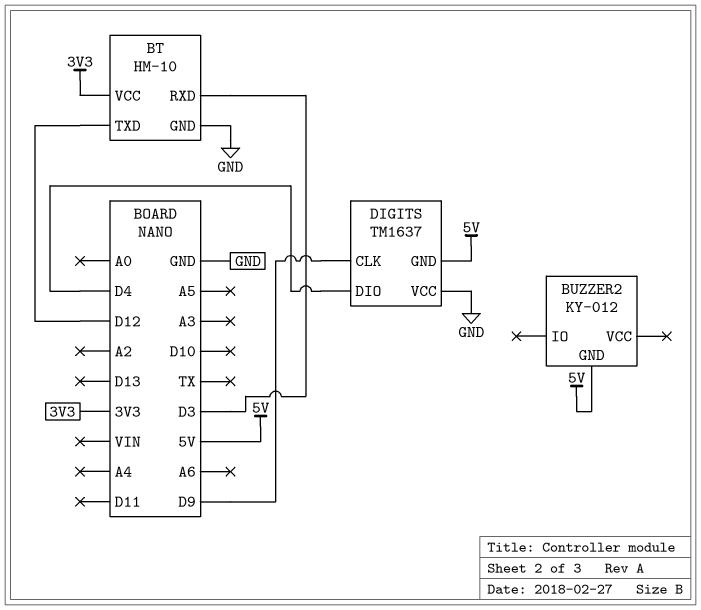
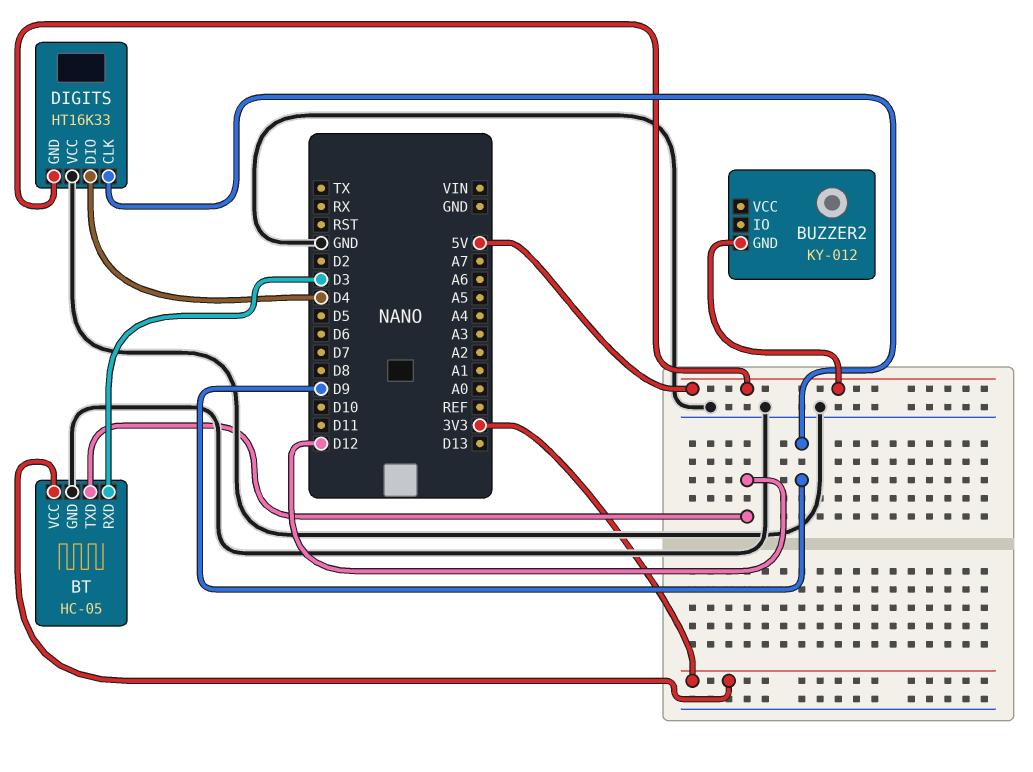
BT: HM-10 -> HC-05
DIGITS: TM1637 -> HT16K33

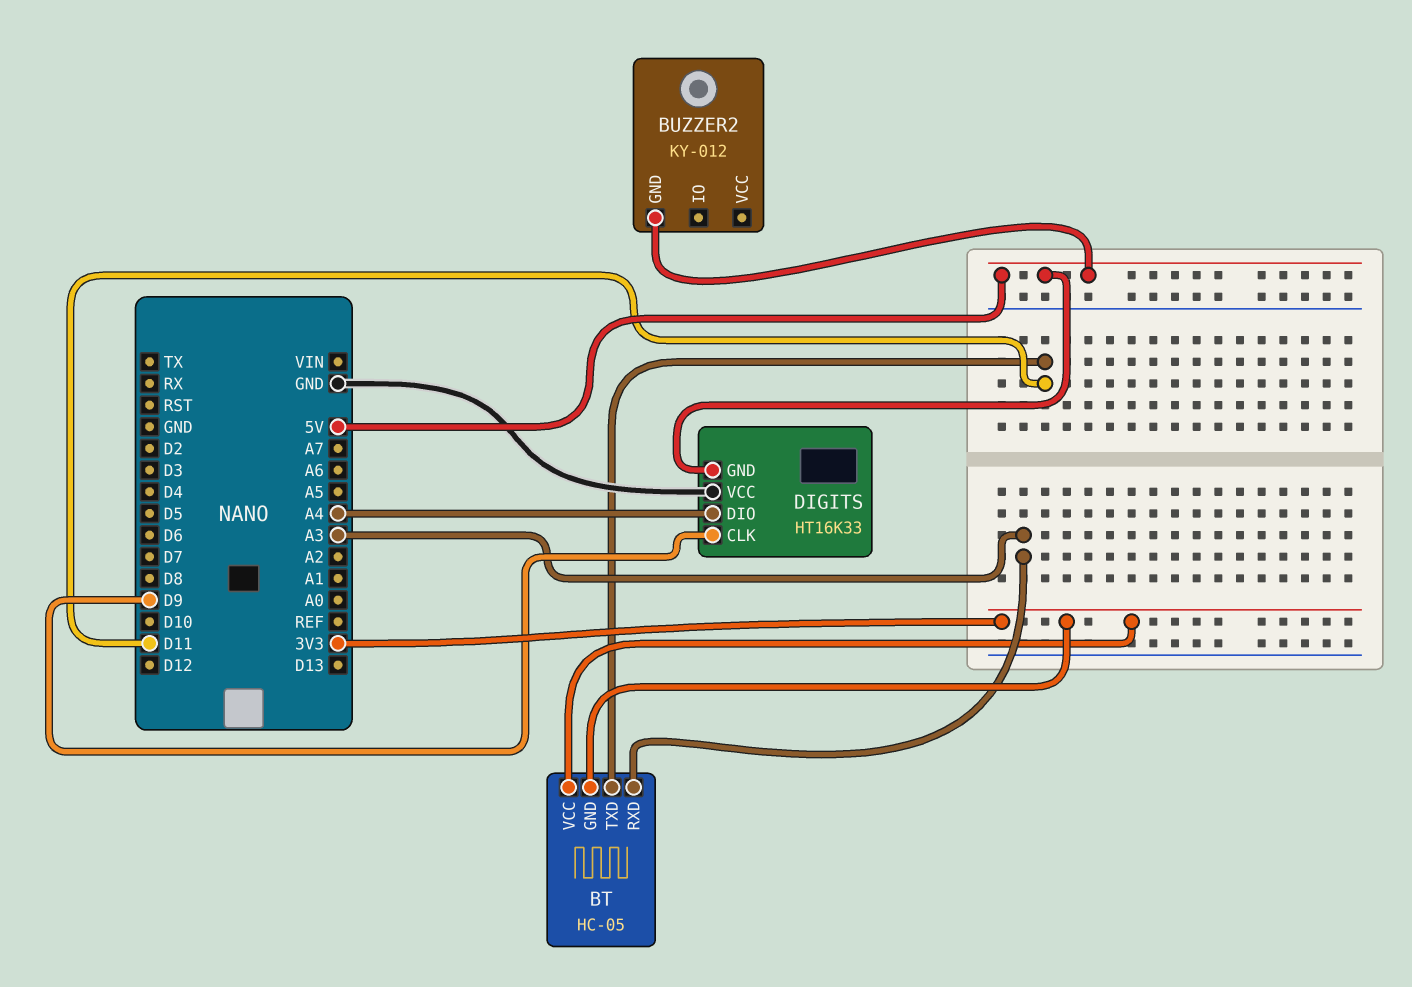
BT pin GND: GND -> 3V3
BT pin RXD: D3 -> A3
BT pin TXD: D12 -> D11
DIGITS pin DIO: D4 -> A4

